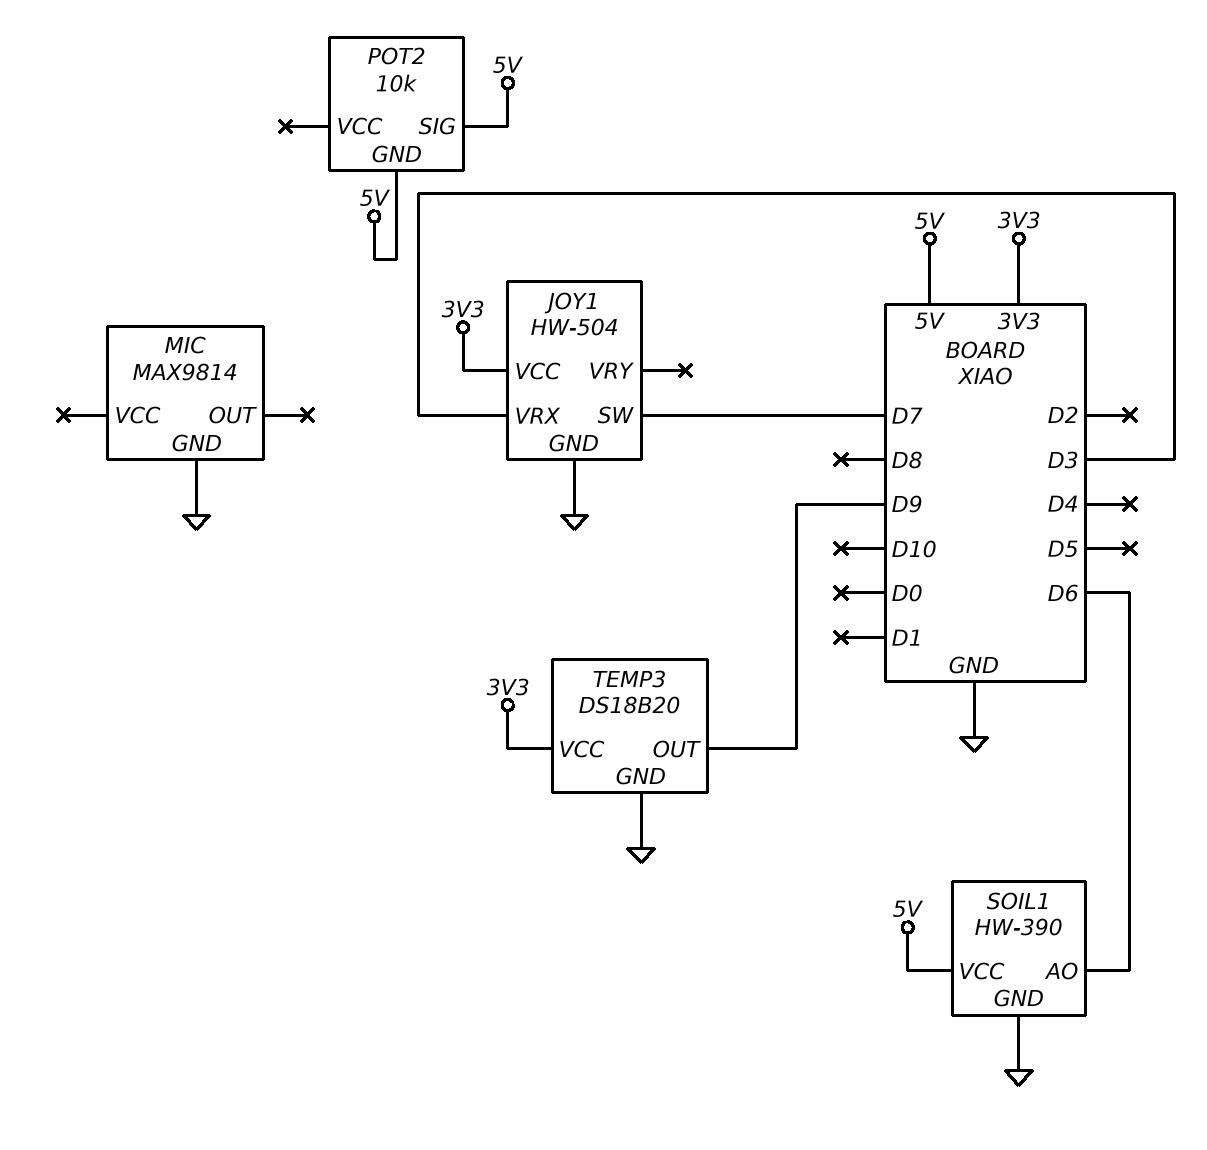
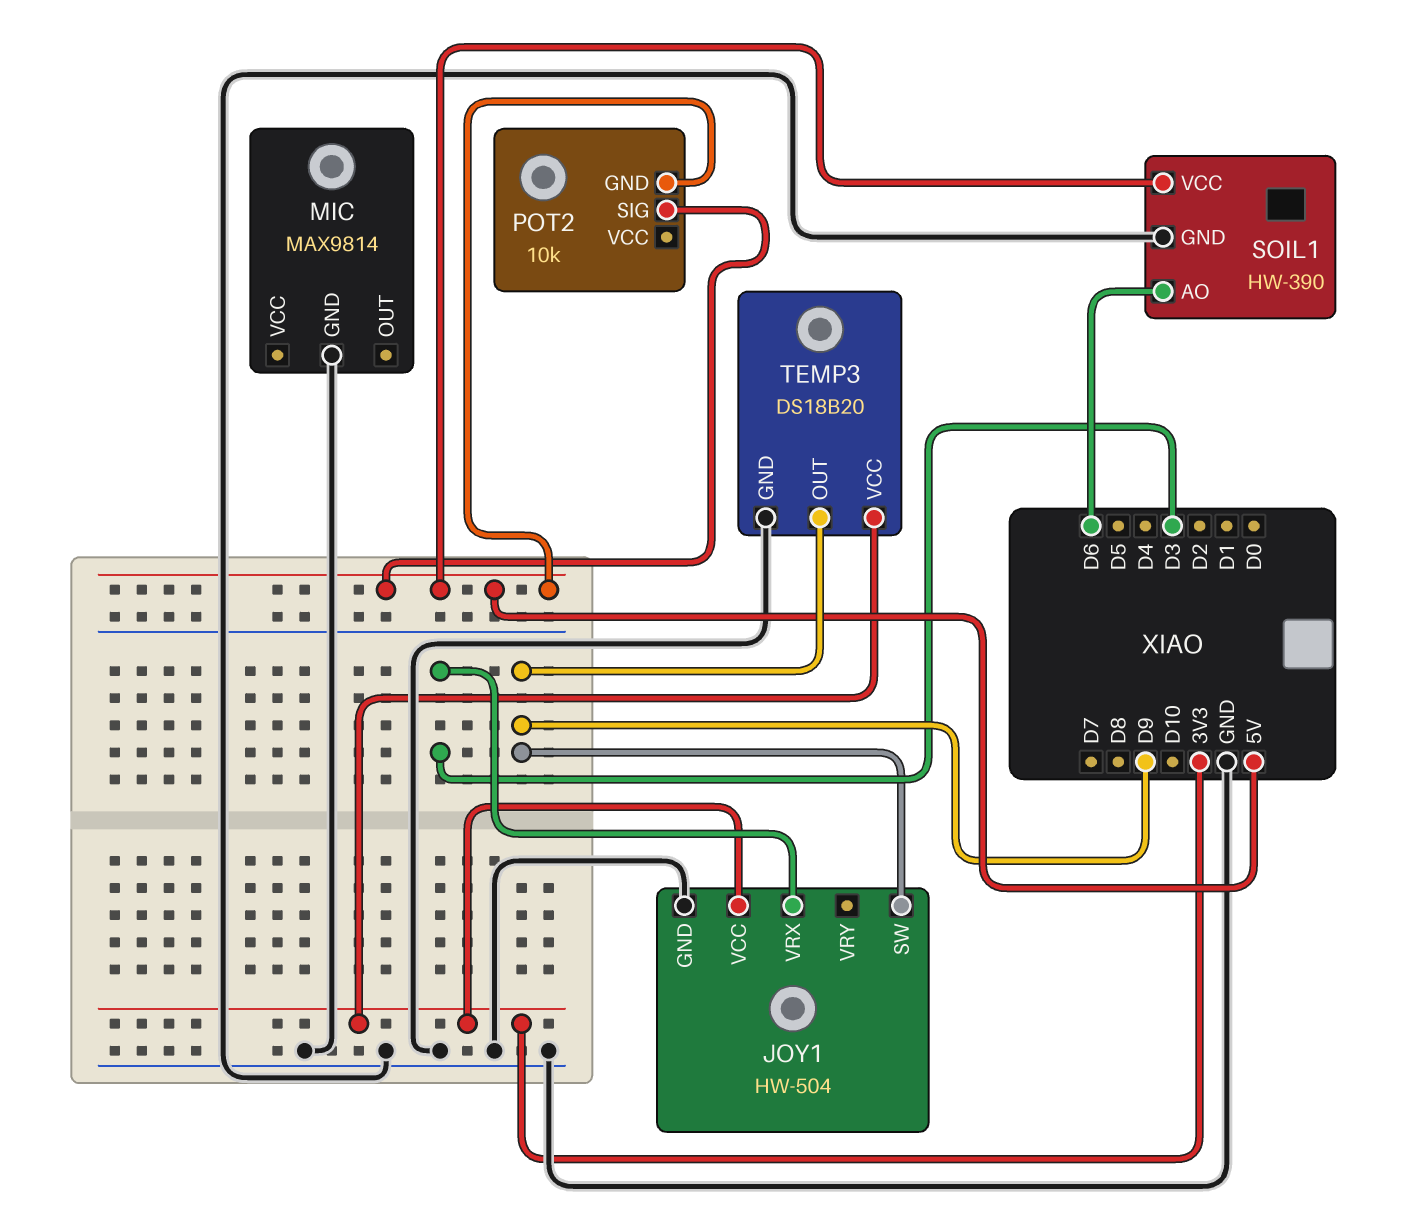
JOY1 pin SW: D7 -> D9

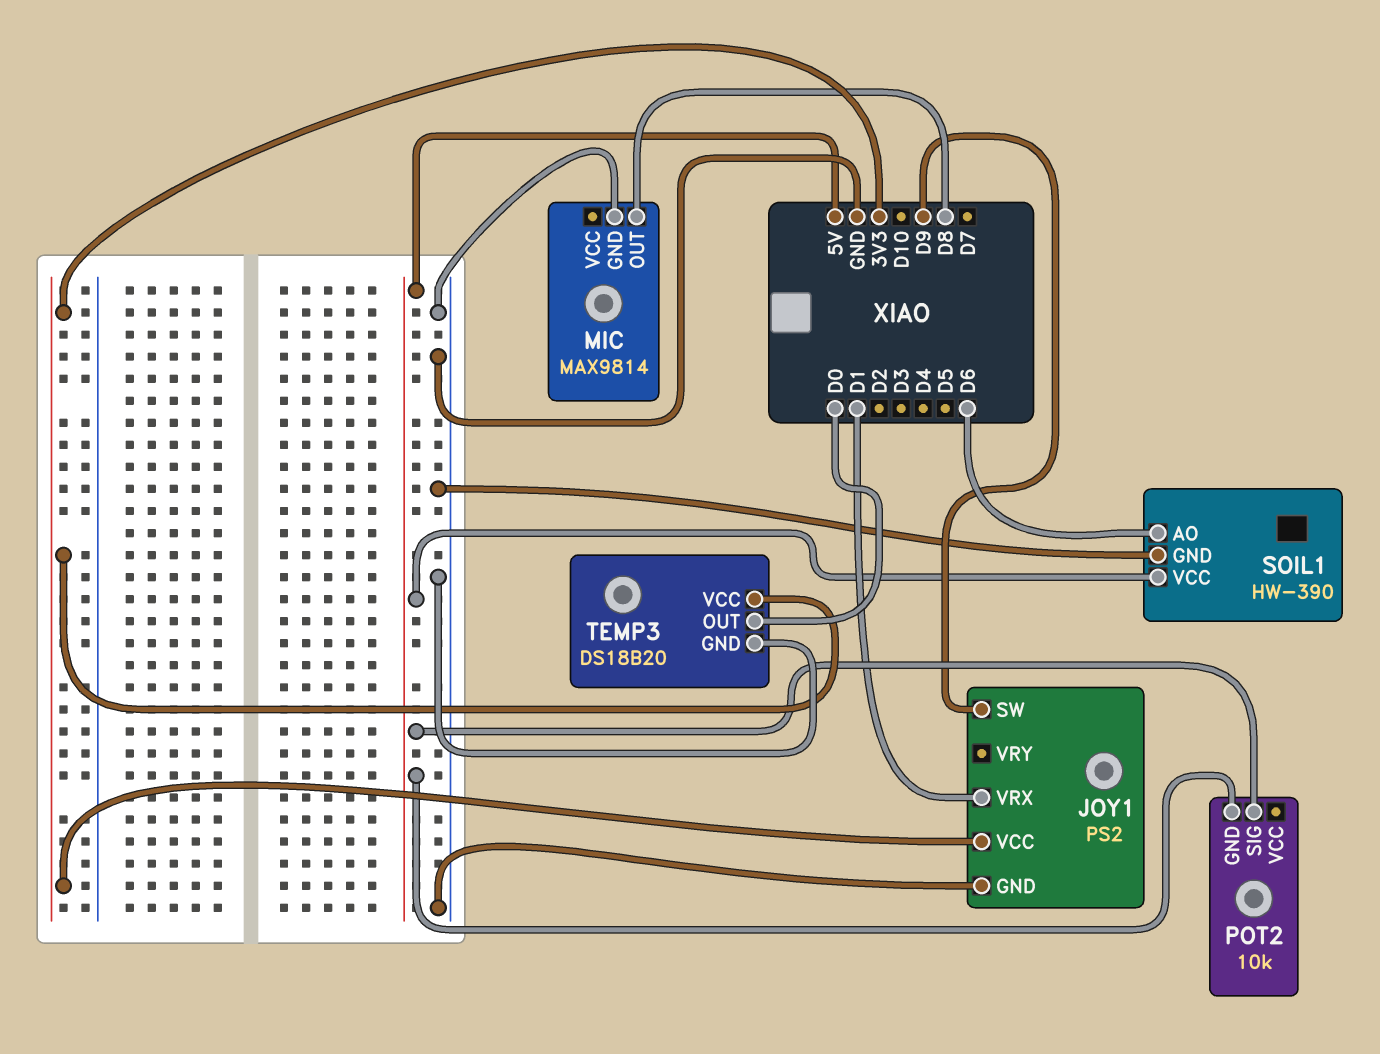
JOY1: HW-504 -> PS2
JOY1 pin VRX: D3 -> D1
MIC pin OUT: none -> D8
TEMP3 pin OUT: D9 -> D0

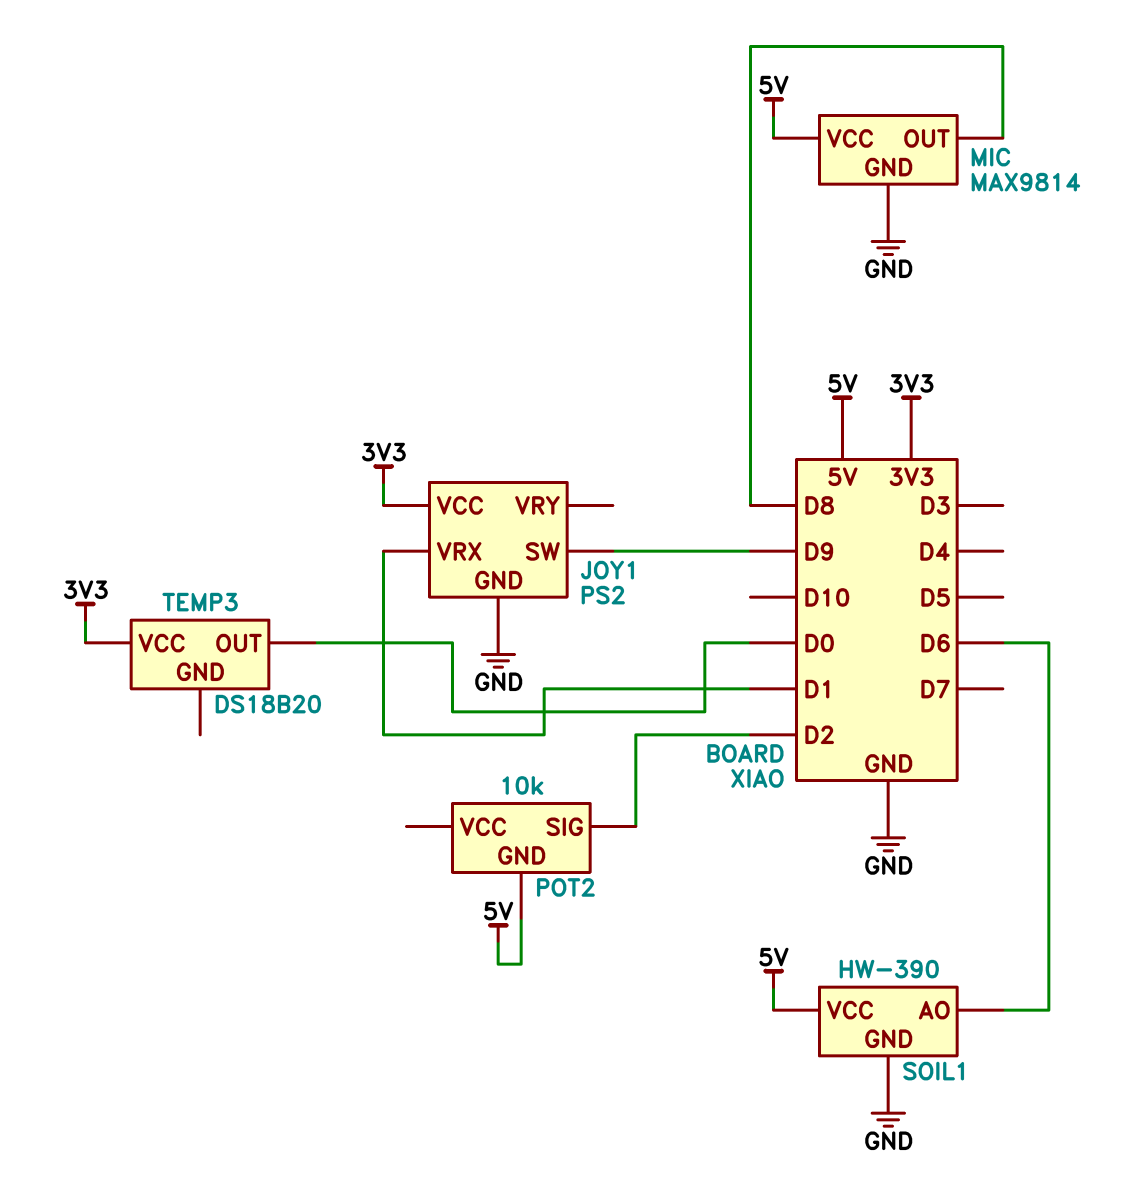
MIC pin VCC: none -> 5V
POT2 pin SIG: 5V -> D2
TEMP3 pin GND: GND -> none

